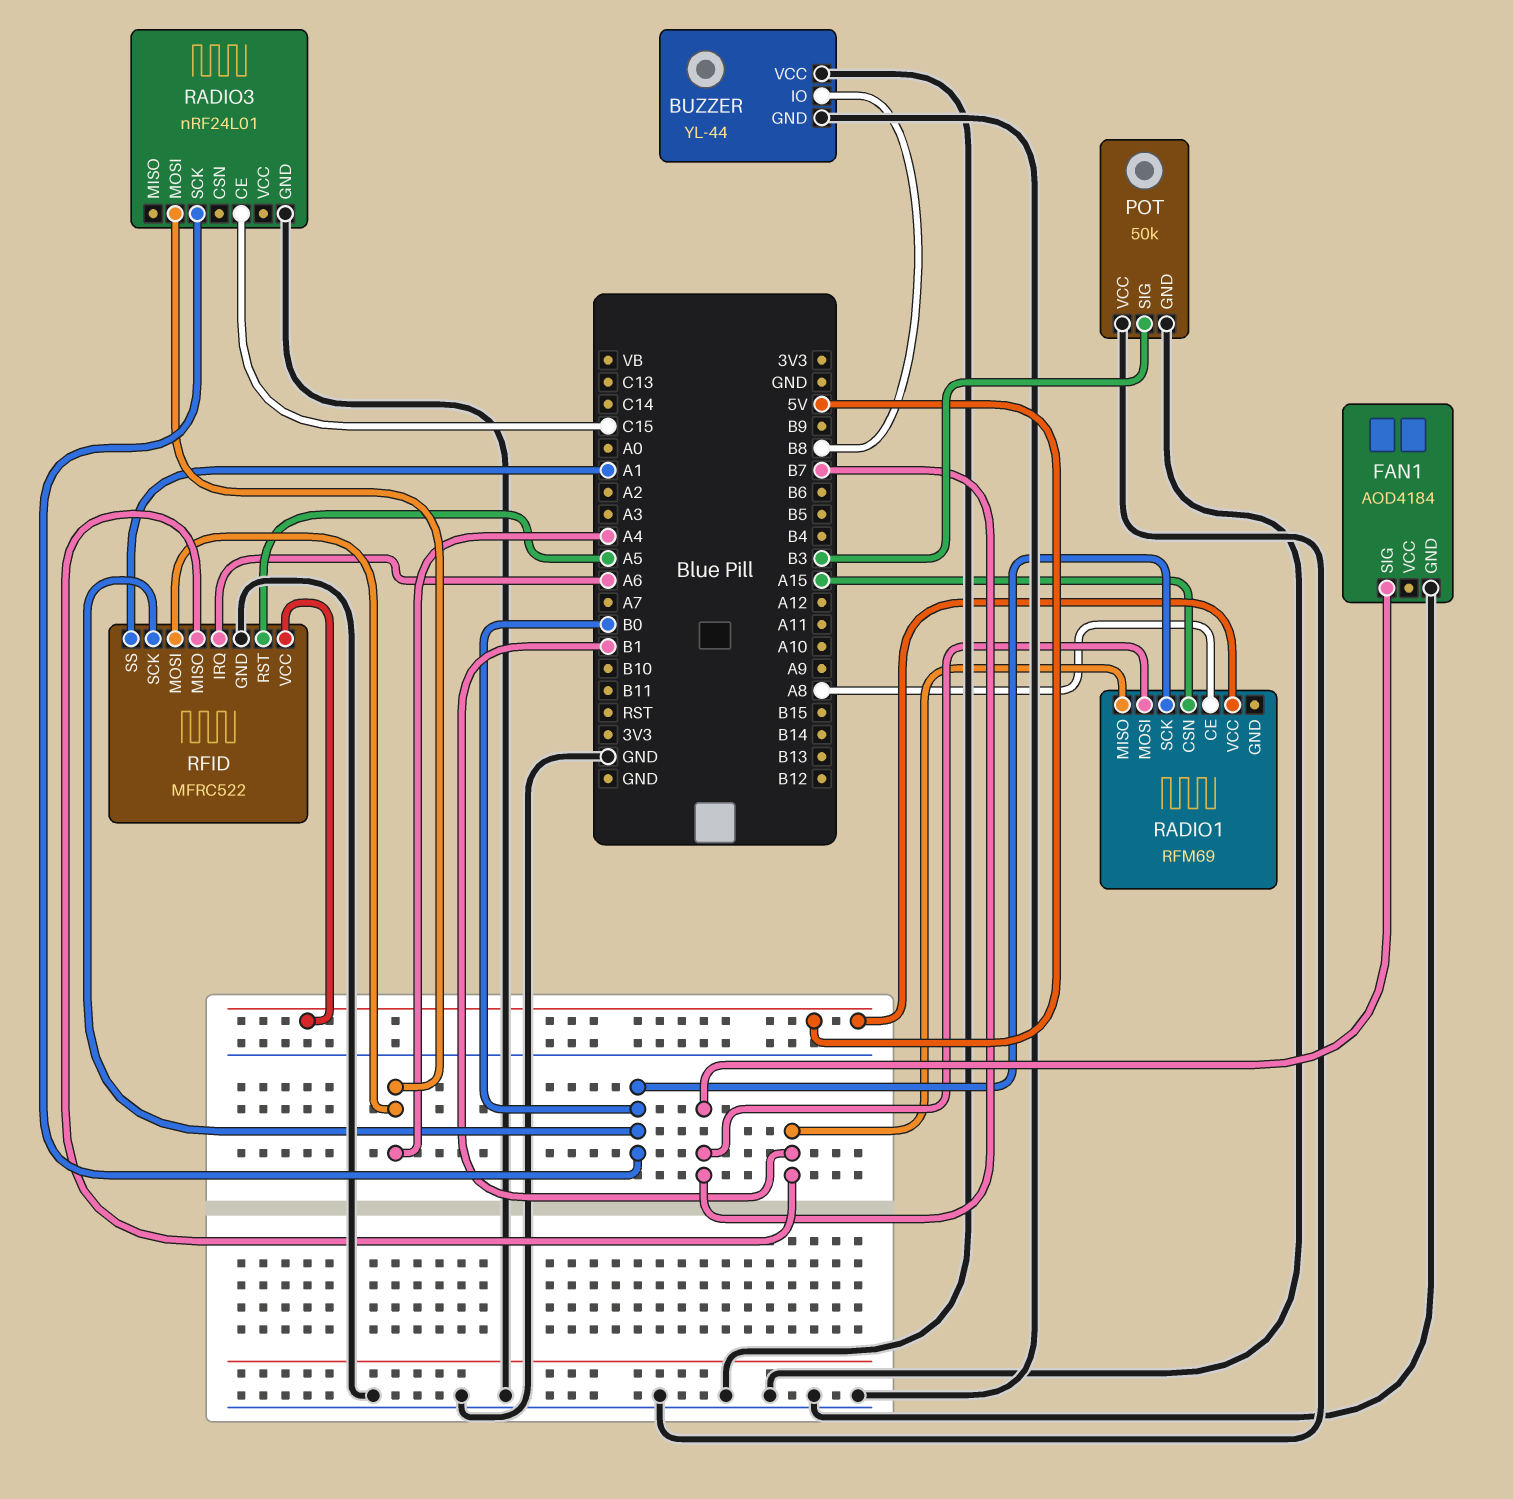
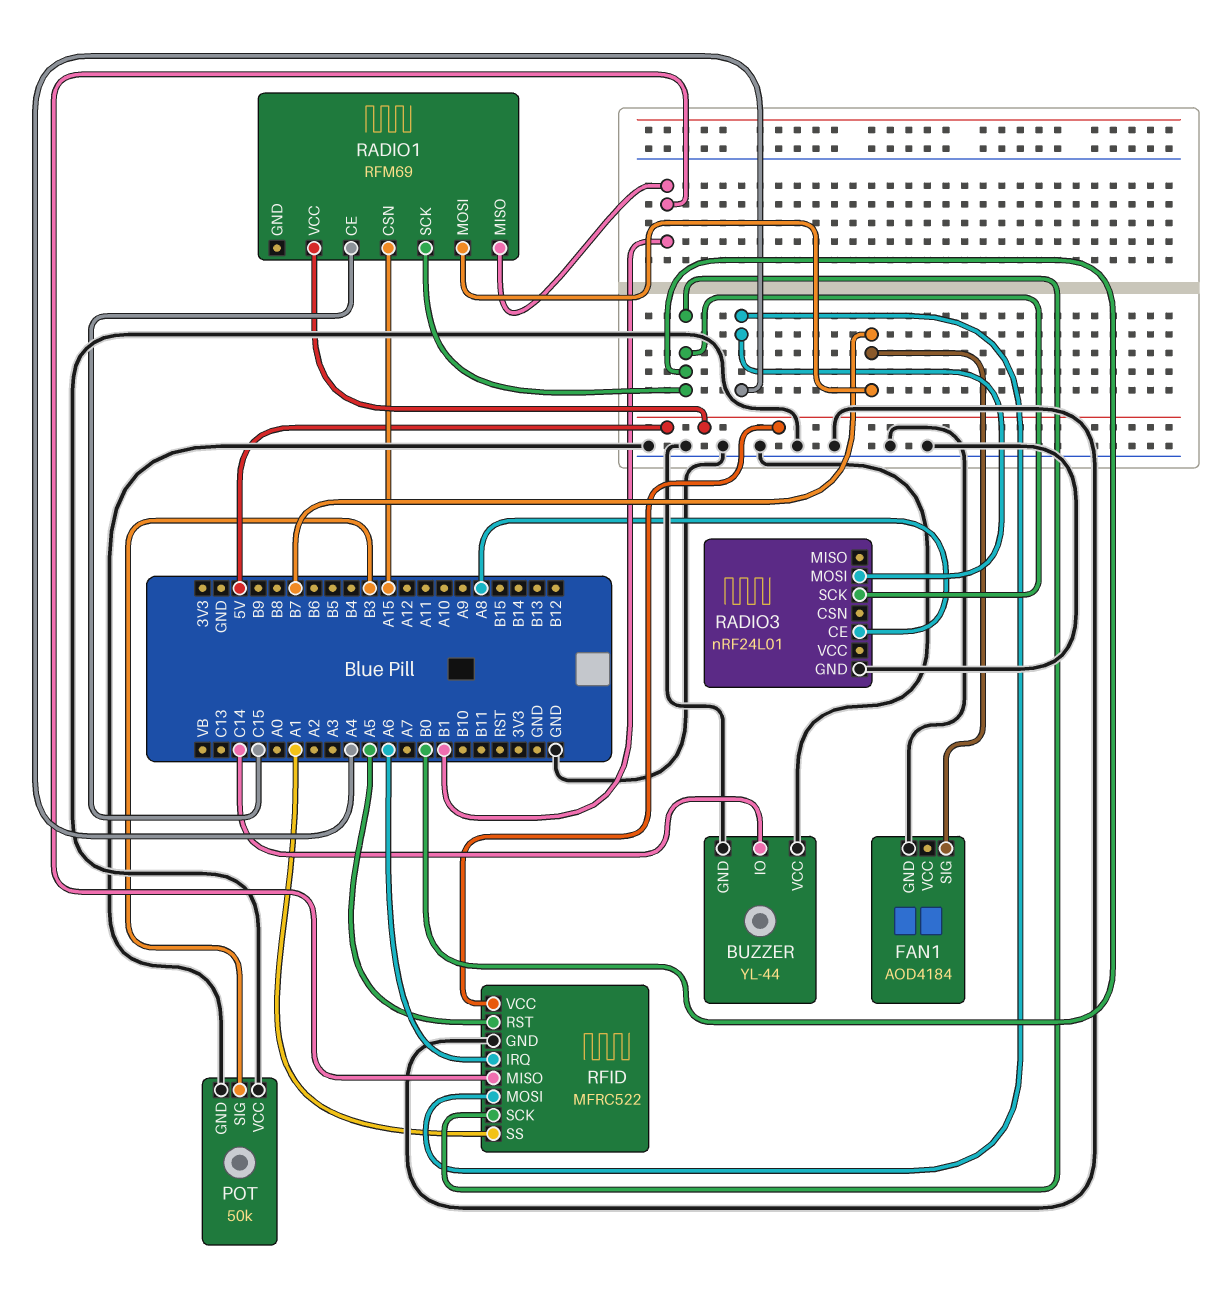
BUZZER pin IO: B8 -> C14
RADIO1 pin CE: A8 -> C15
RADIO3 pin CE: C15 -> A8

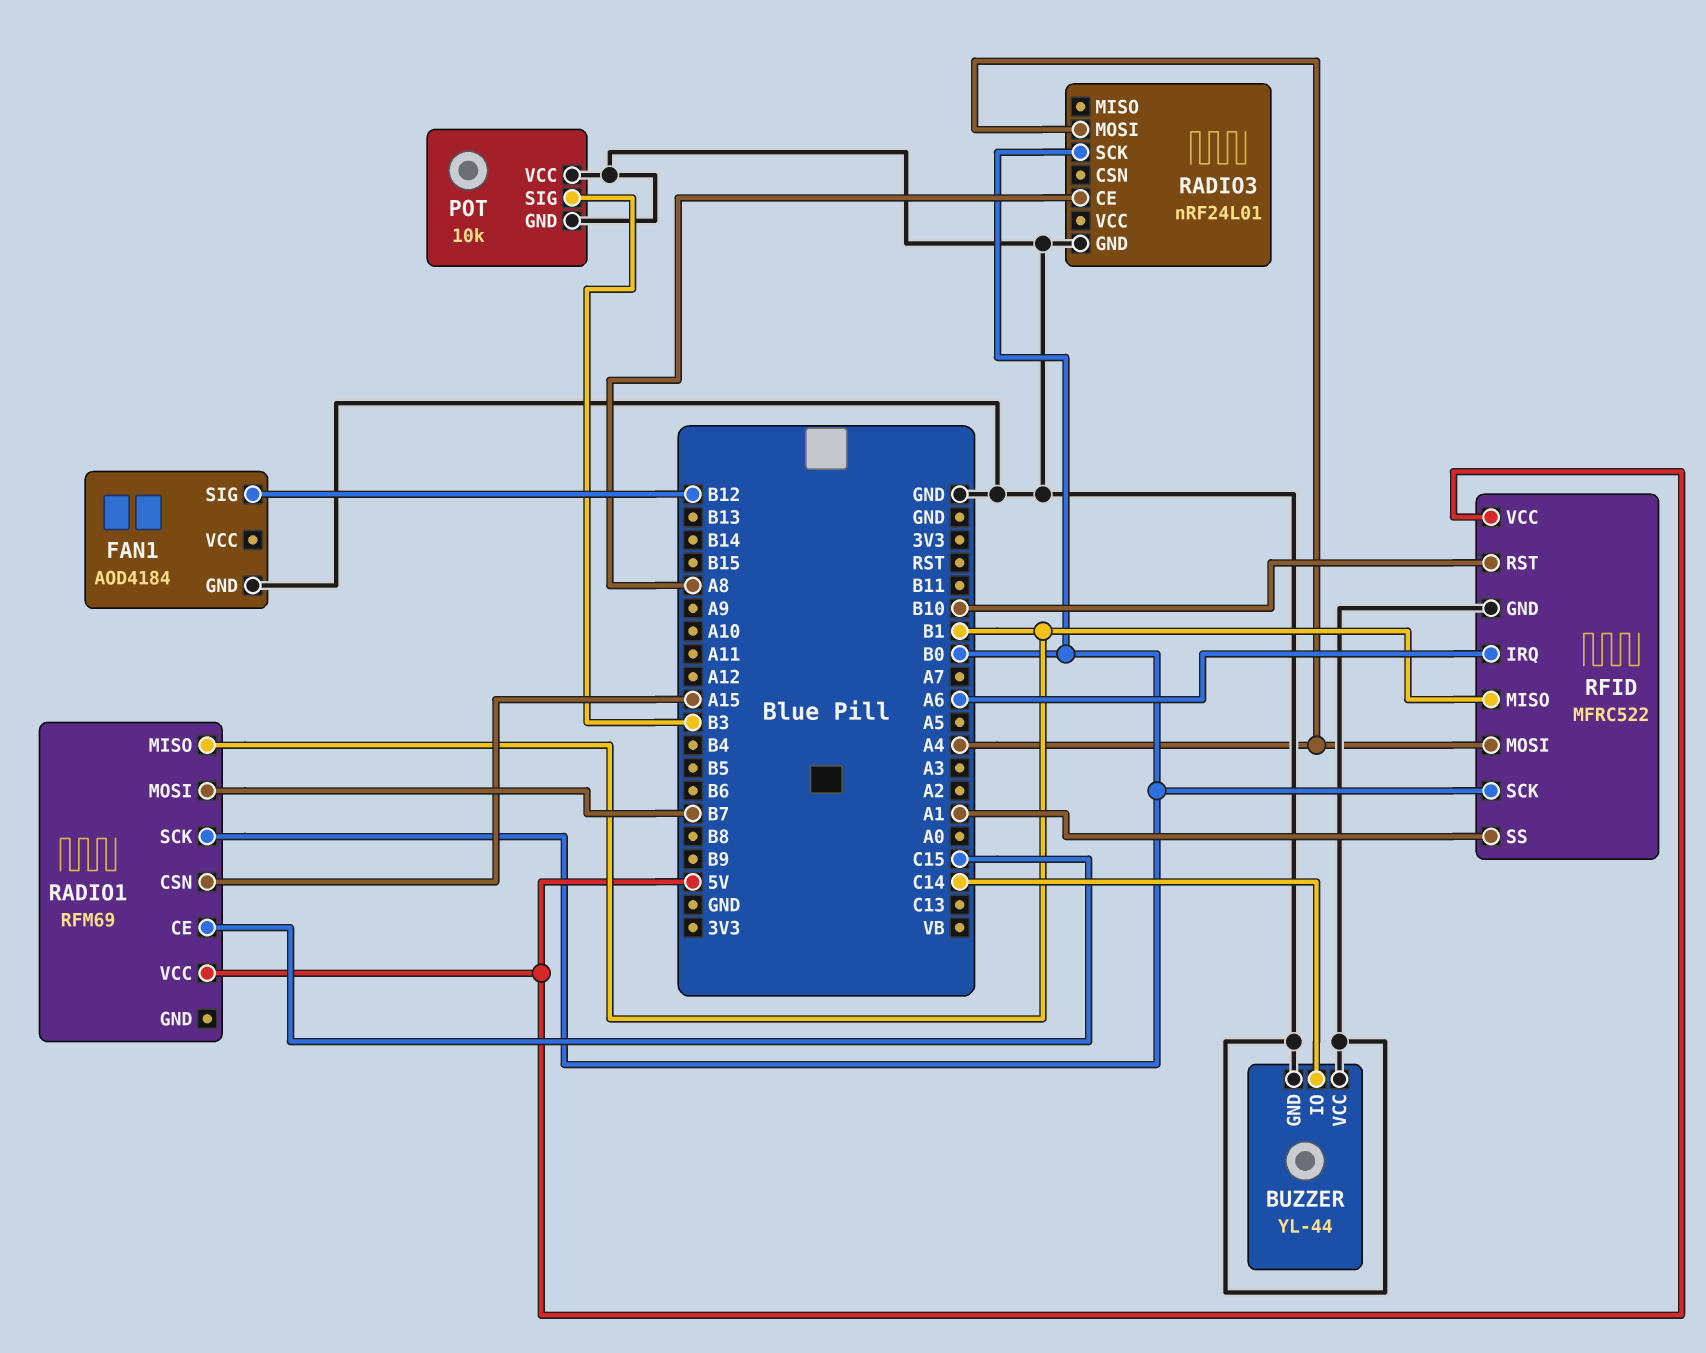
FAN1 pin SIG: B7 -> B12
POT: 50k -> 10k
RFID pin RST: A5 -> B10

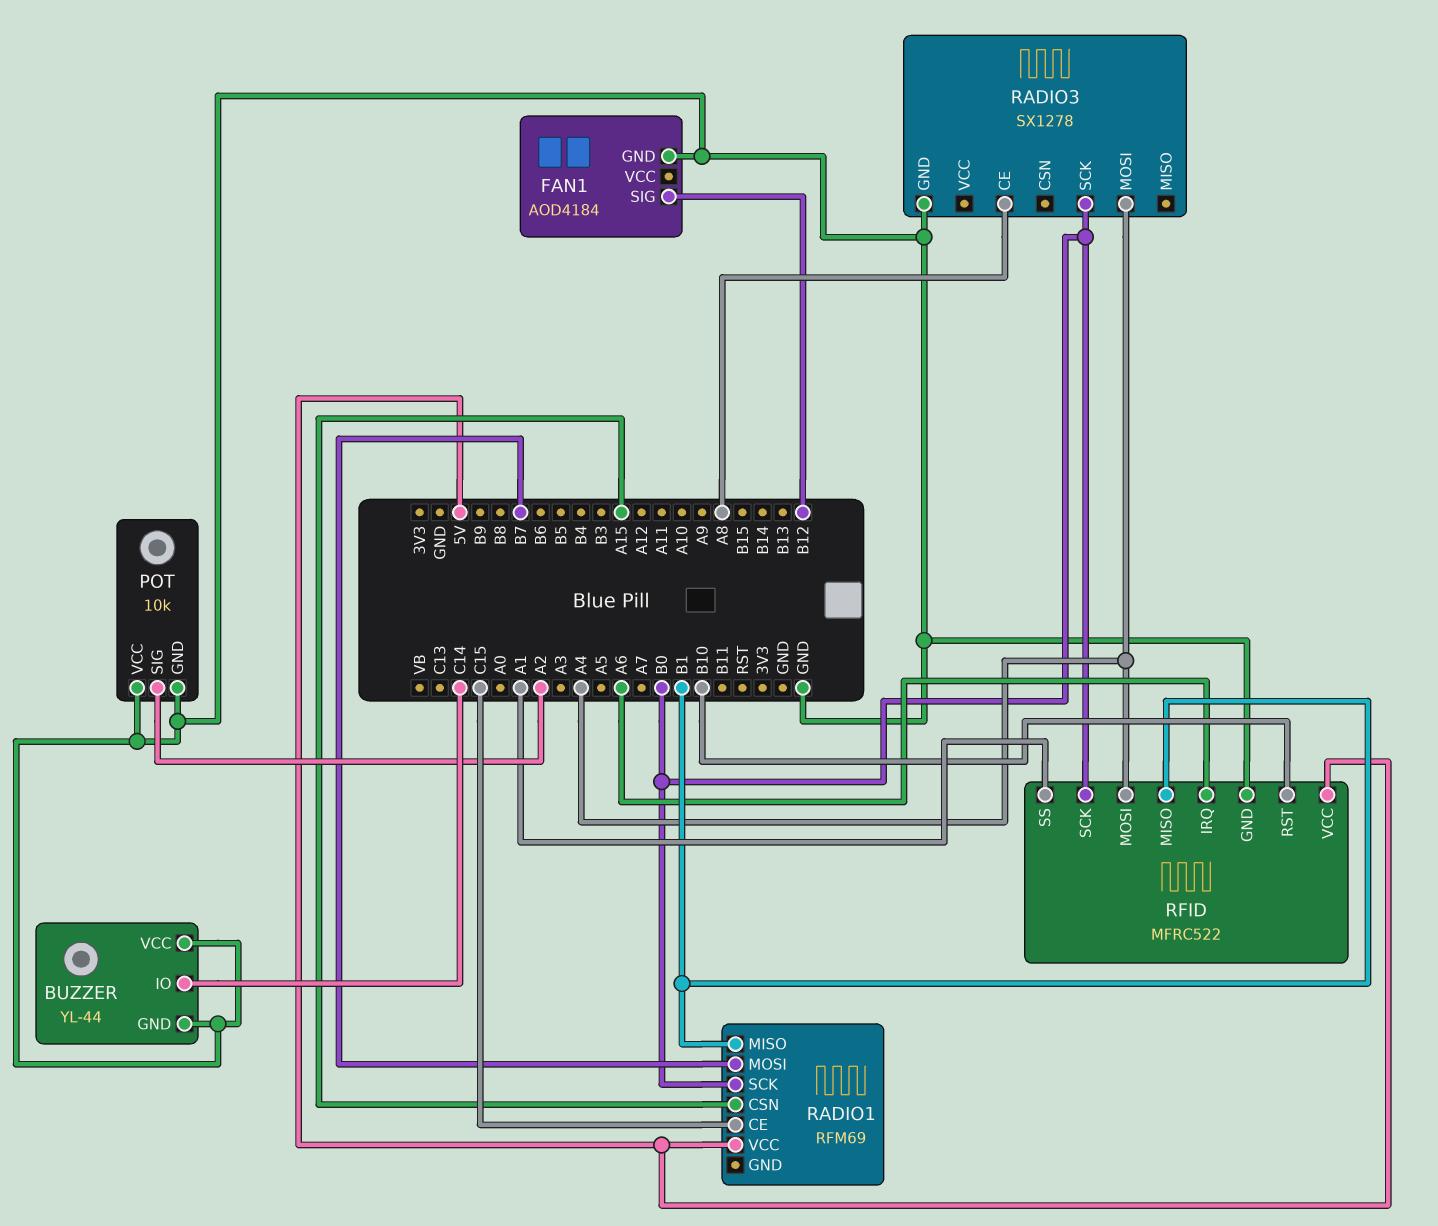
POT pin SIG: B3 -> A2
RADIO3: nRF24L01 -> SX1278

